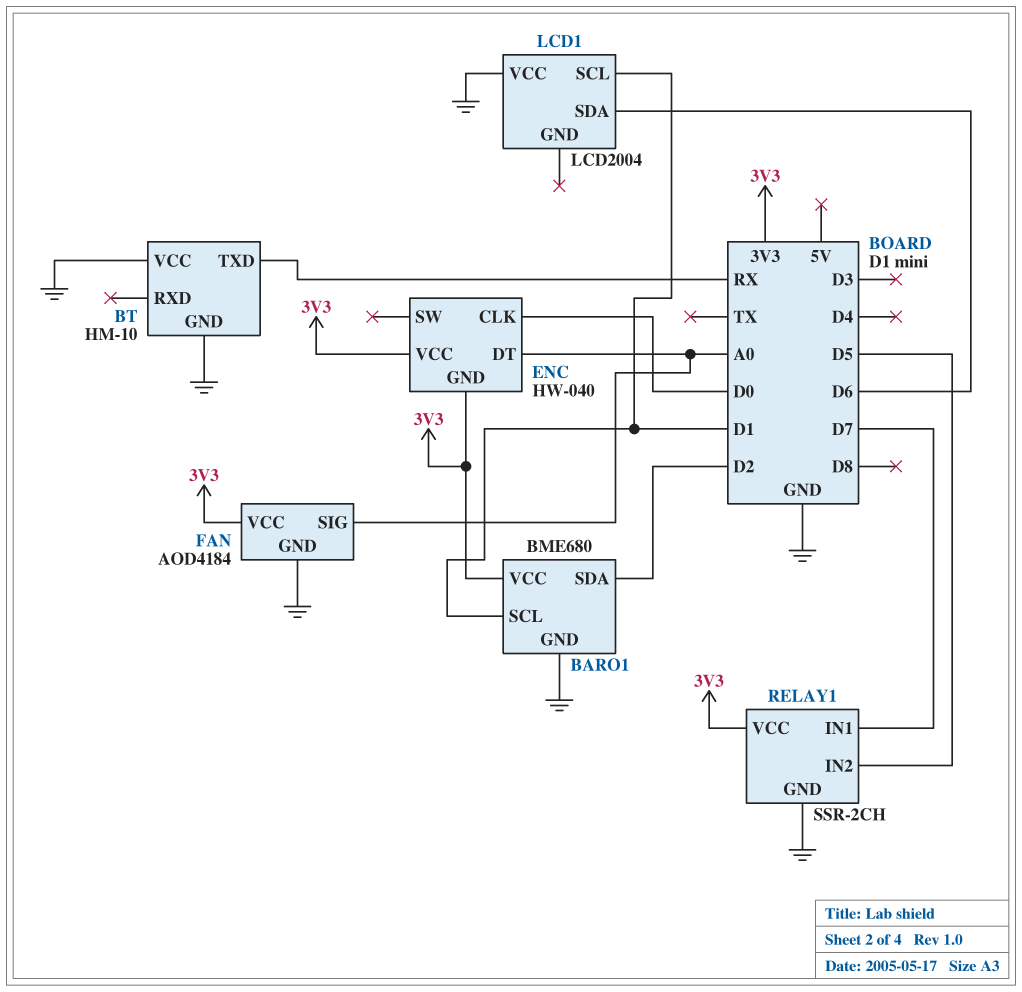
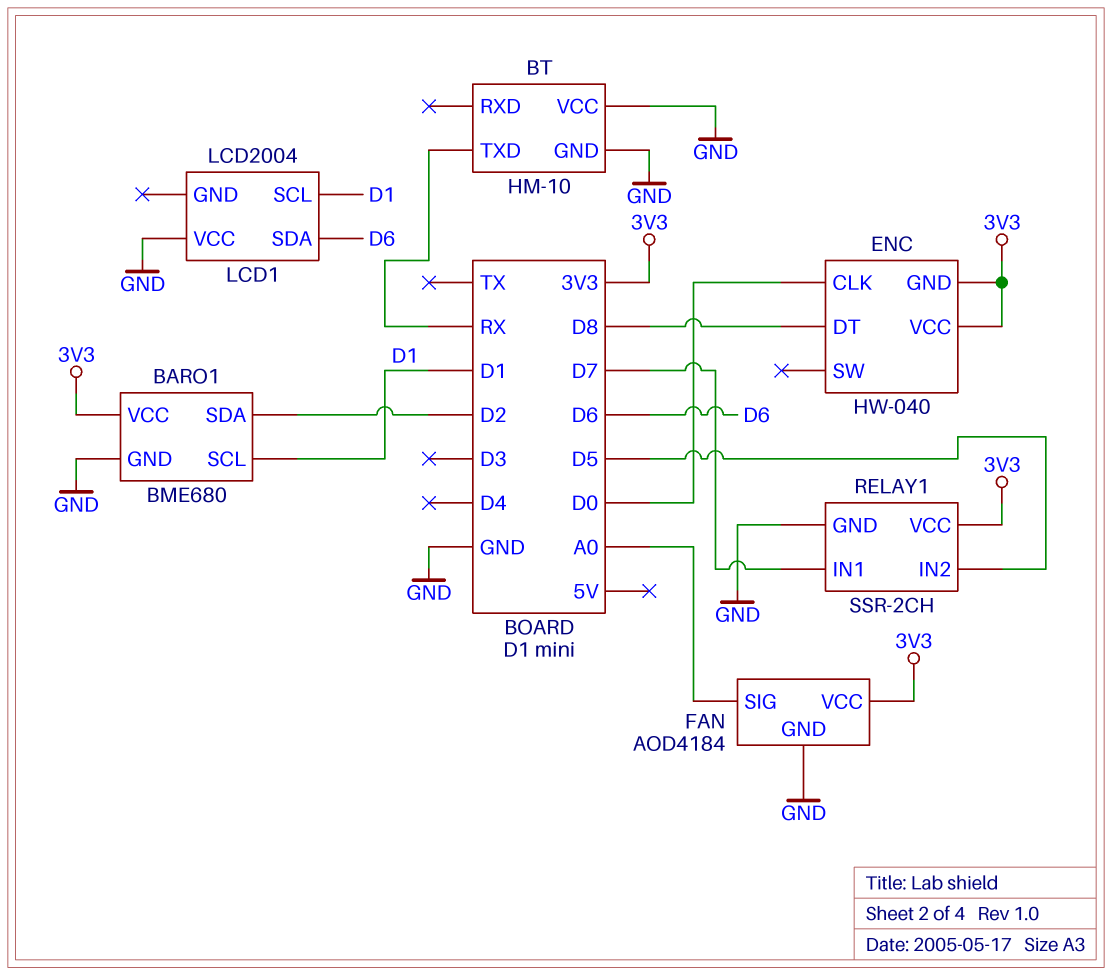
ENC pin DT: A0 -> D8

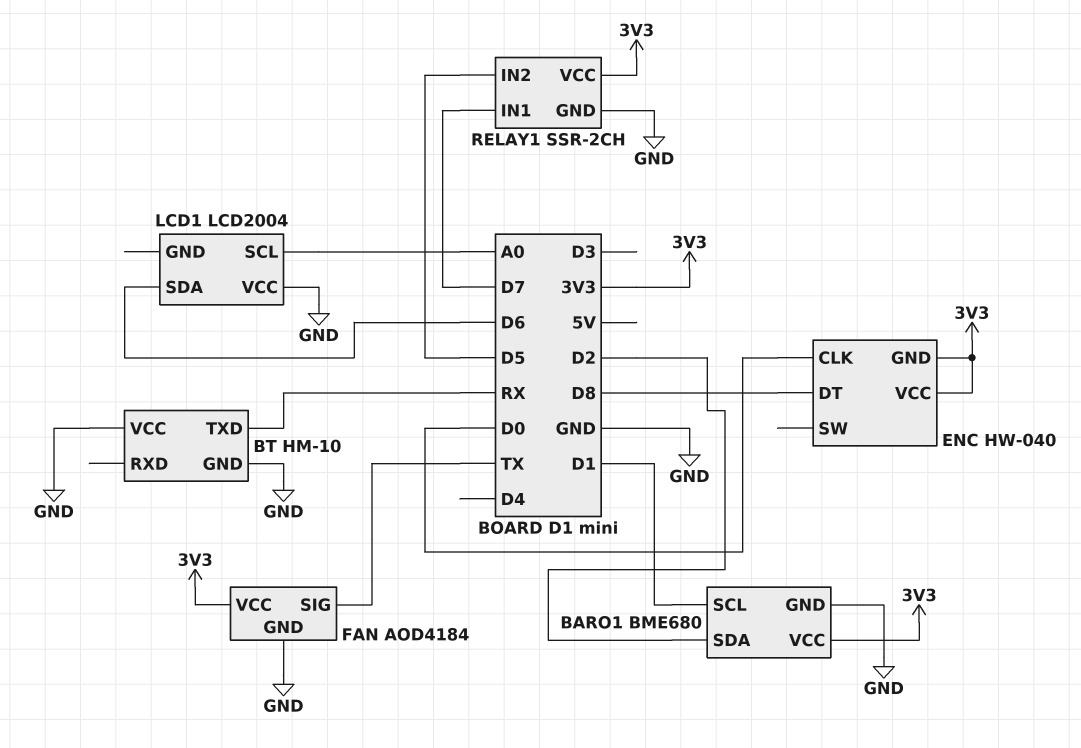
FAN pin SIG: A0 -> TX
LCD1 pin SCL: D1 -> A0

